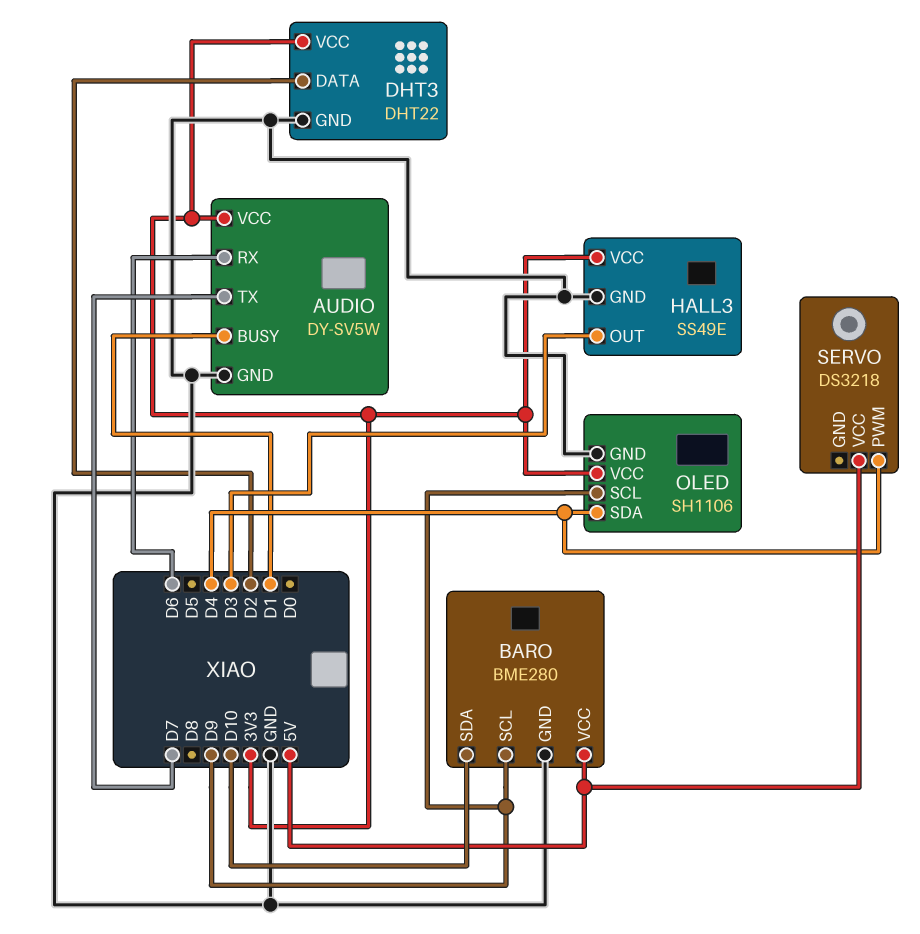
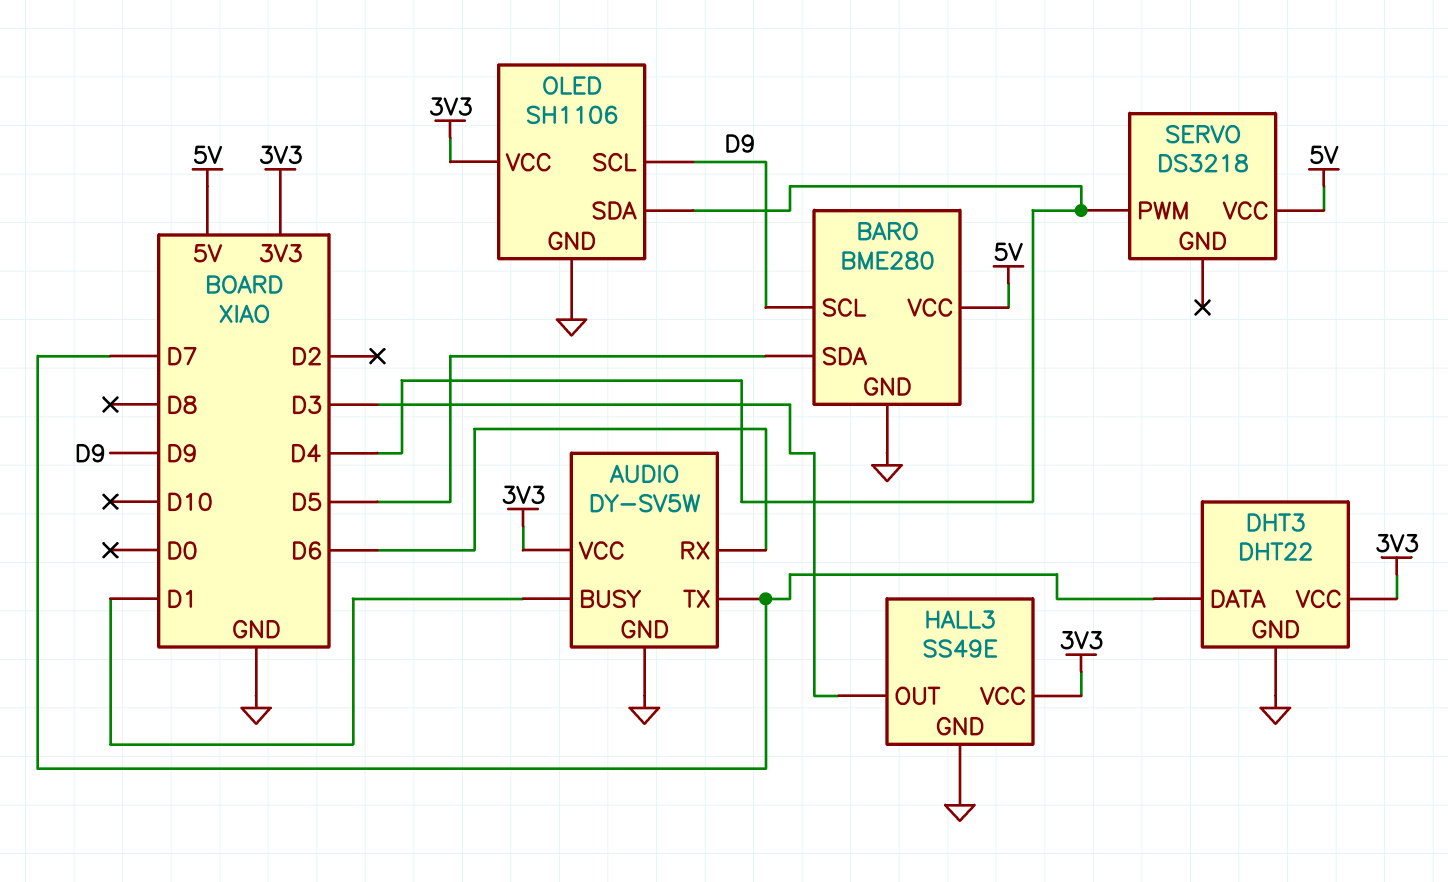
BARO pin SDA: D10 -> D5
DHT3 pin DATA: D2 -> D7

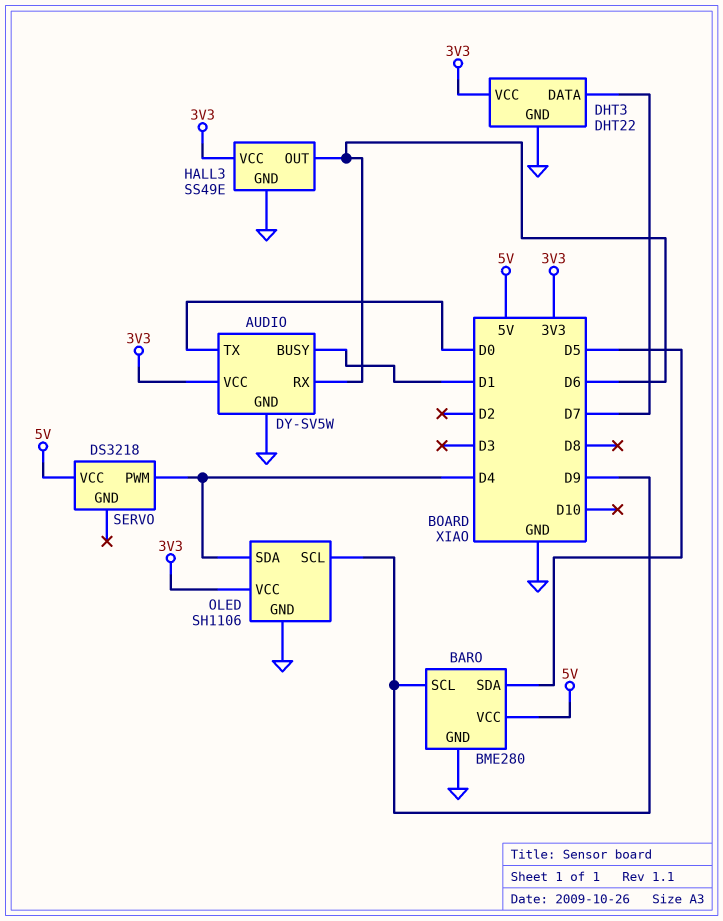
AUDIO pin TX: D7 -> D0
HALL3 pin OUT: D3 -> D6

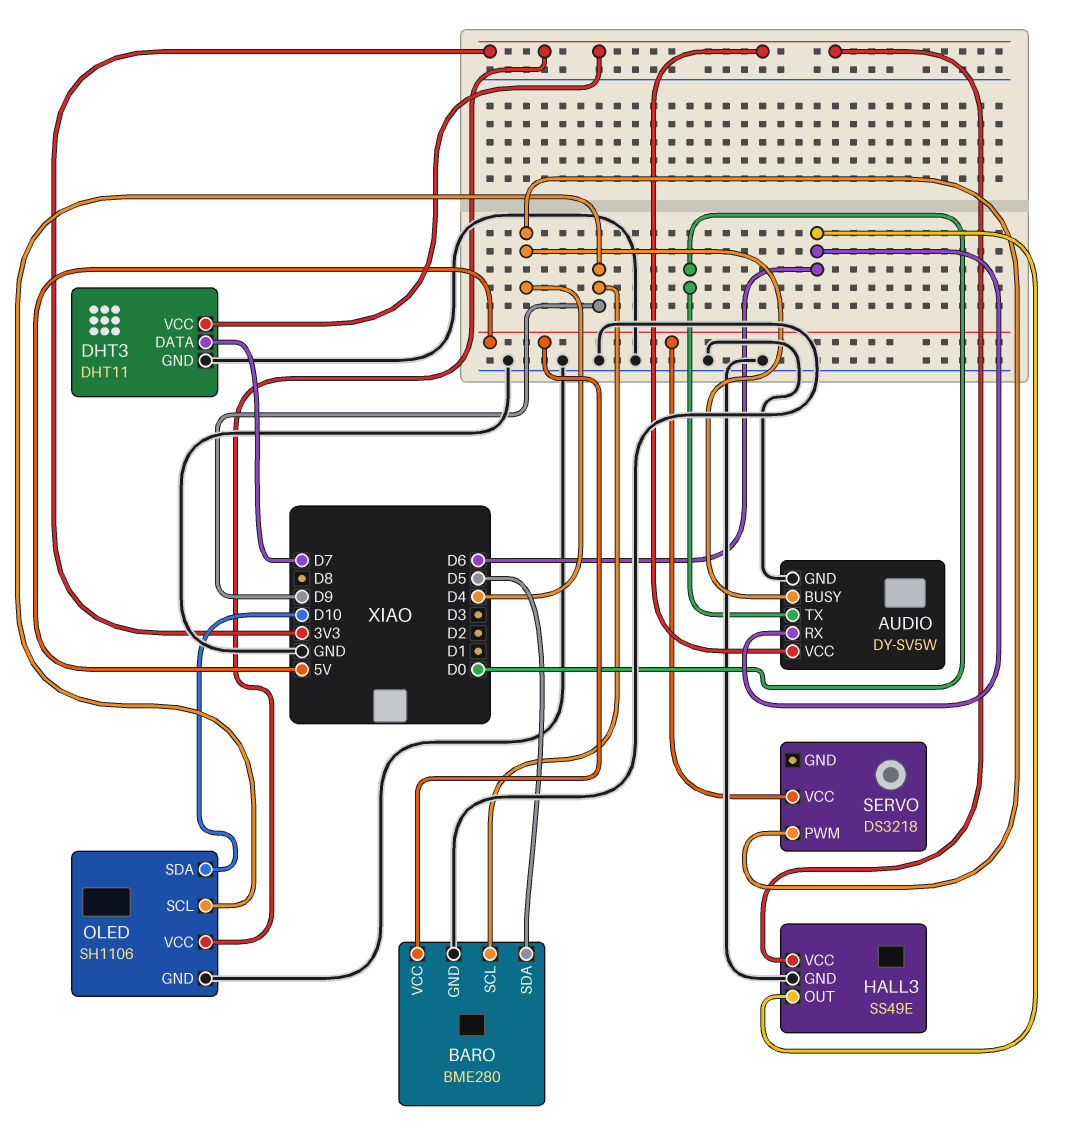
AUDIO pin BUSY: D1 -> D4
DHT3: DHT22 -> DHT11
OLED pin SDA: D4 -> D10

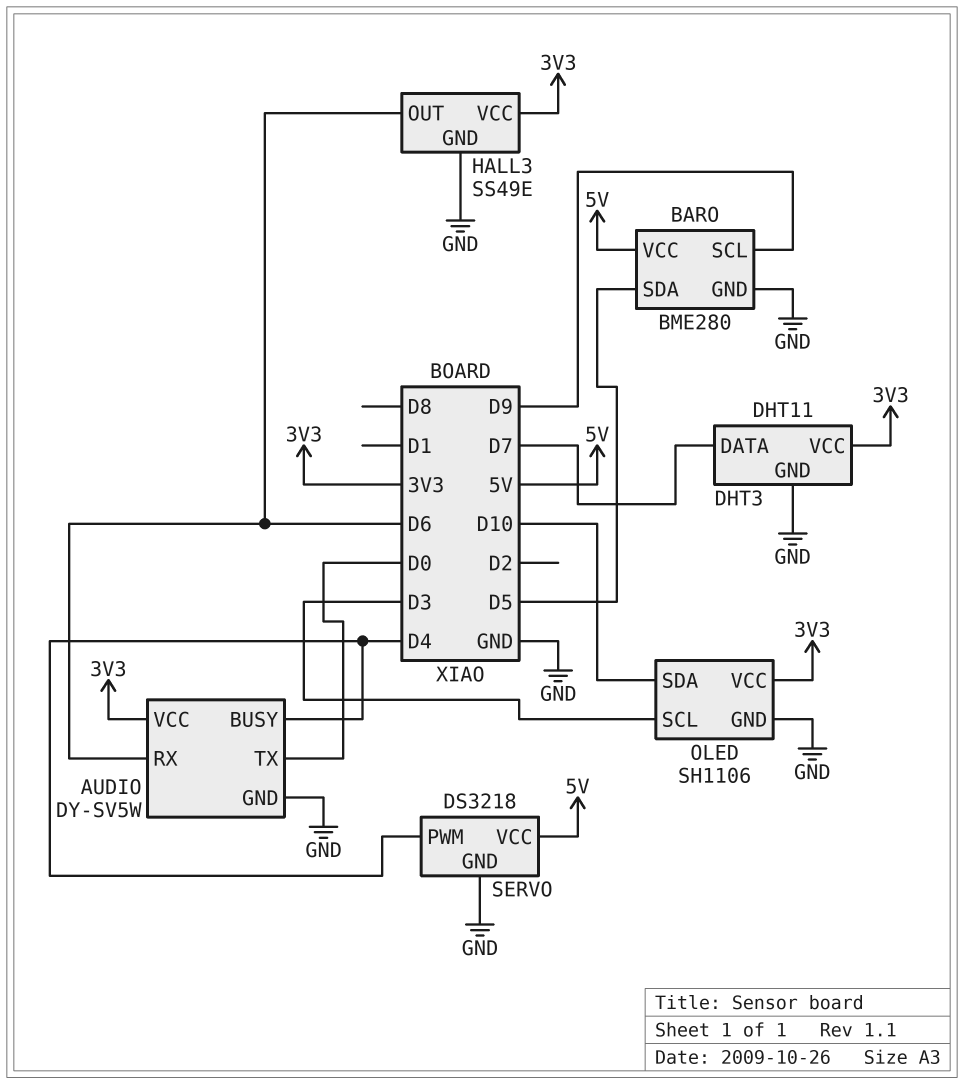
OLED pin SCL: D9 -> D3
SERVO pin GND: none -> GND

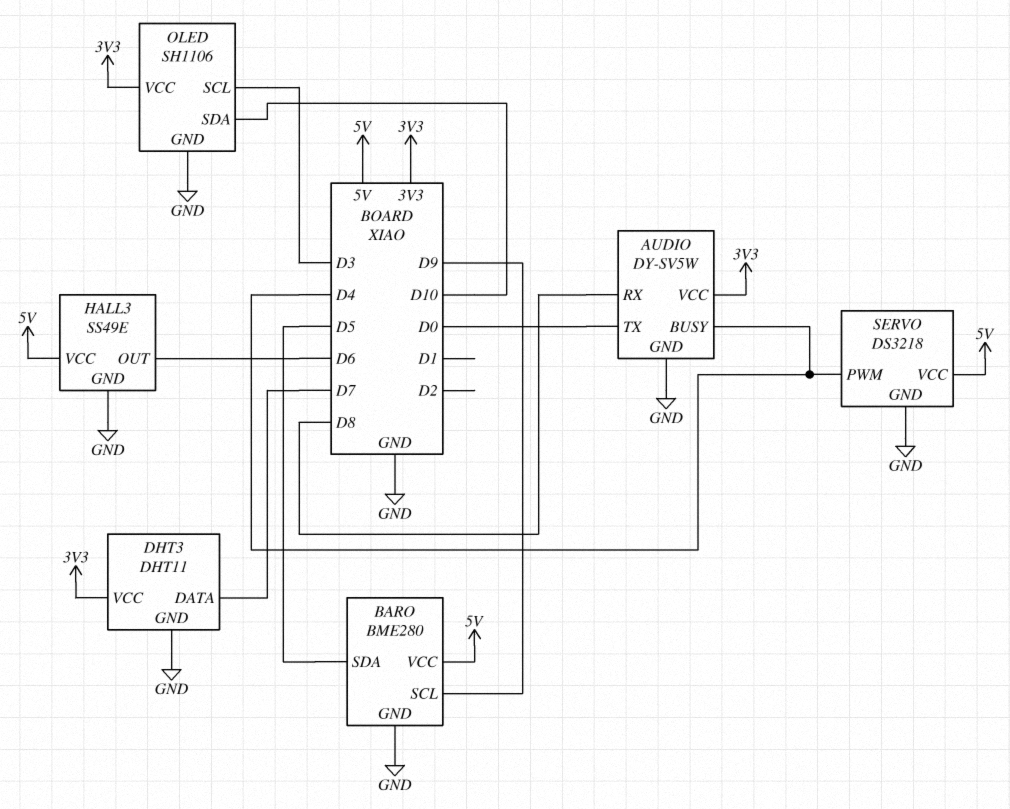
AUDIO pin RX: D6 -> D8
HALL3 pin VCC: 3V3 -> 5V

